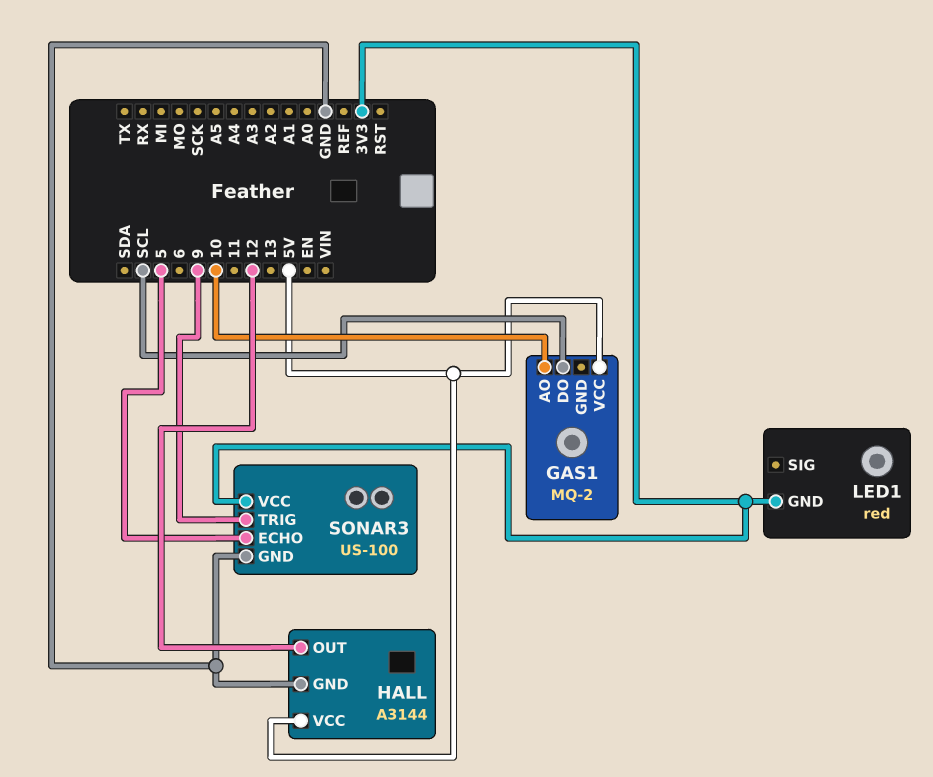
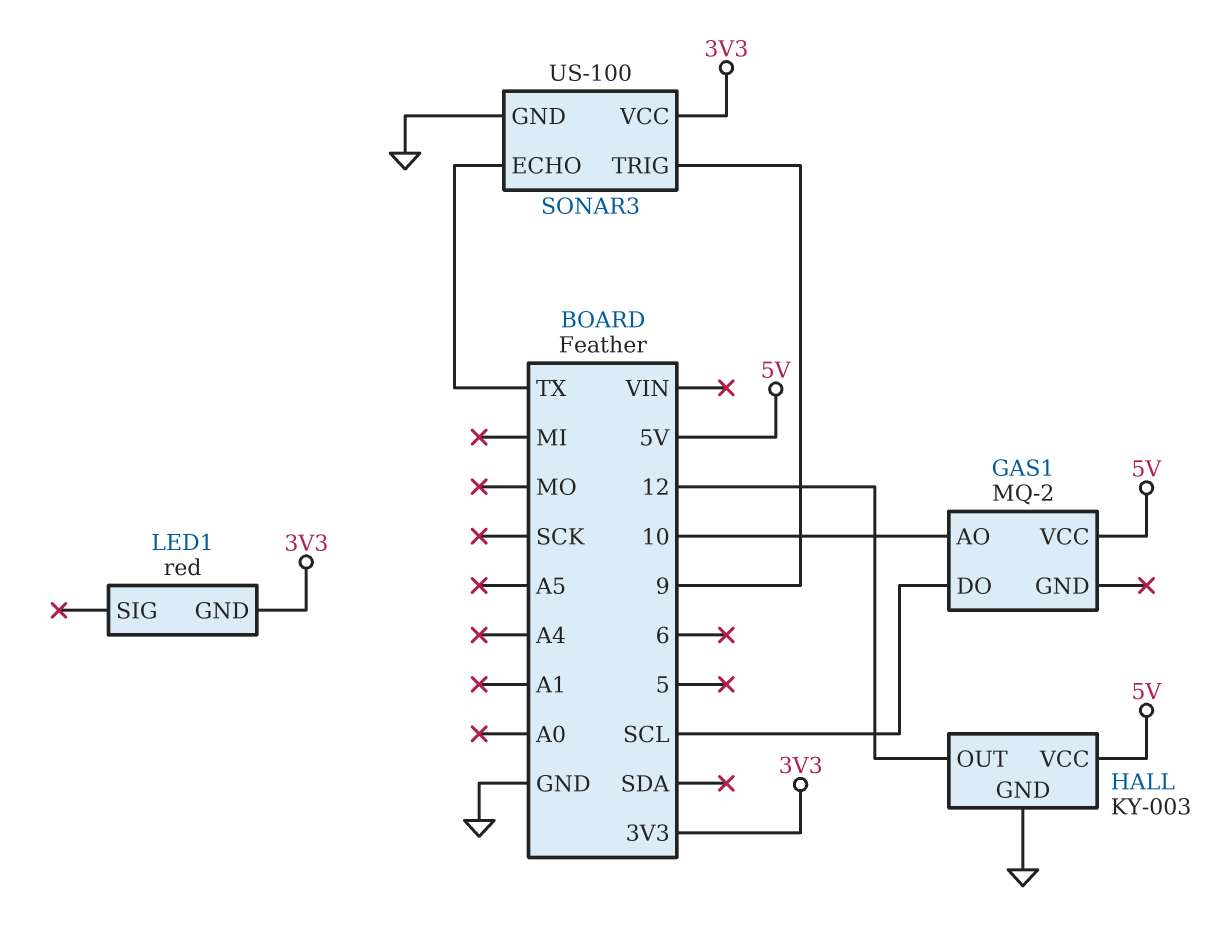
HALL: A3144 -> KY-003
SONAR3 pin ECHO: 5 -> TX

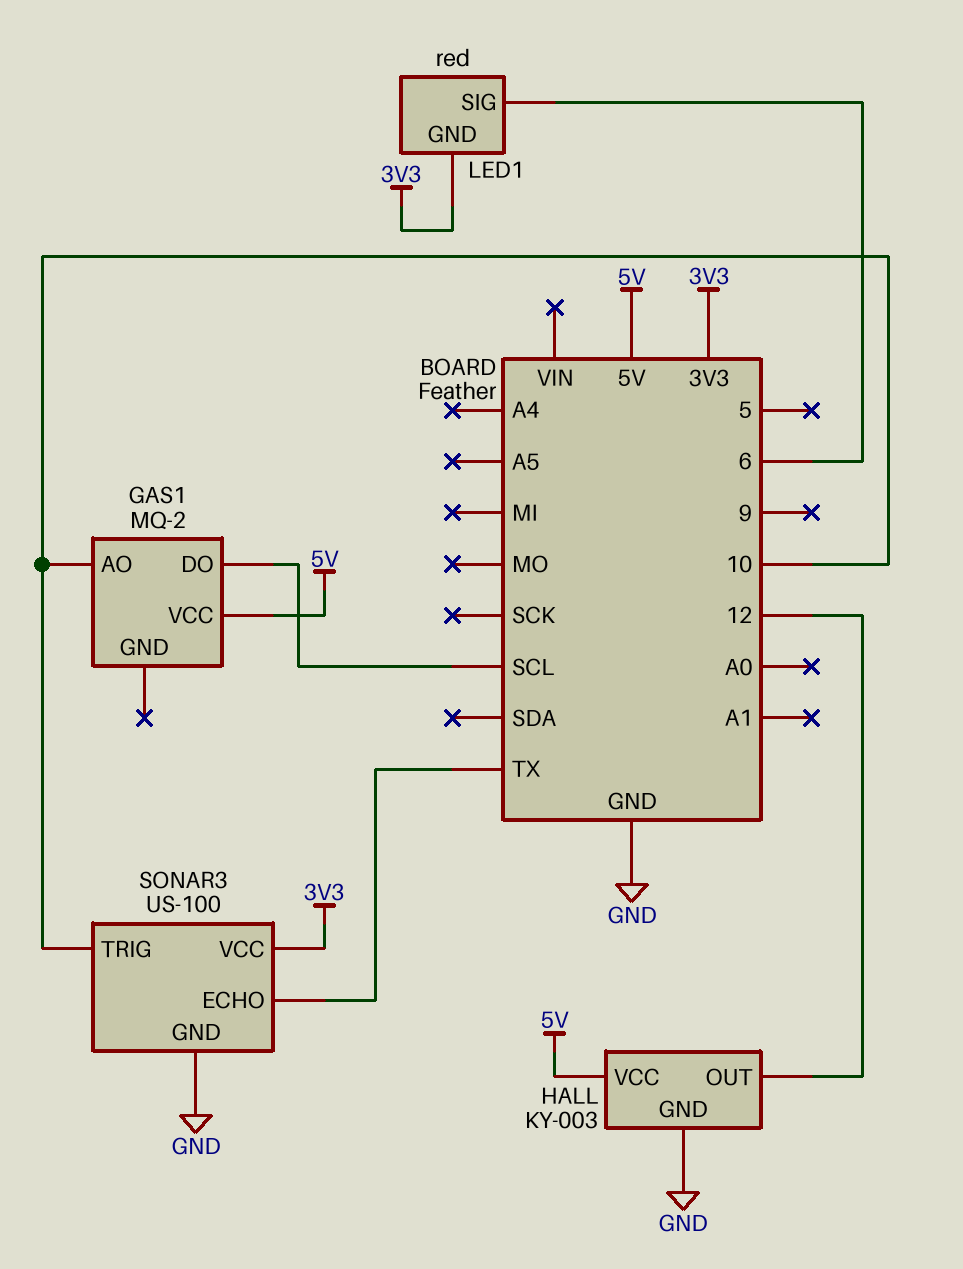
LED1 pin SIG: none -> 6
SONAR3 pin TRIG: 9 -> 10

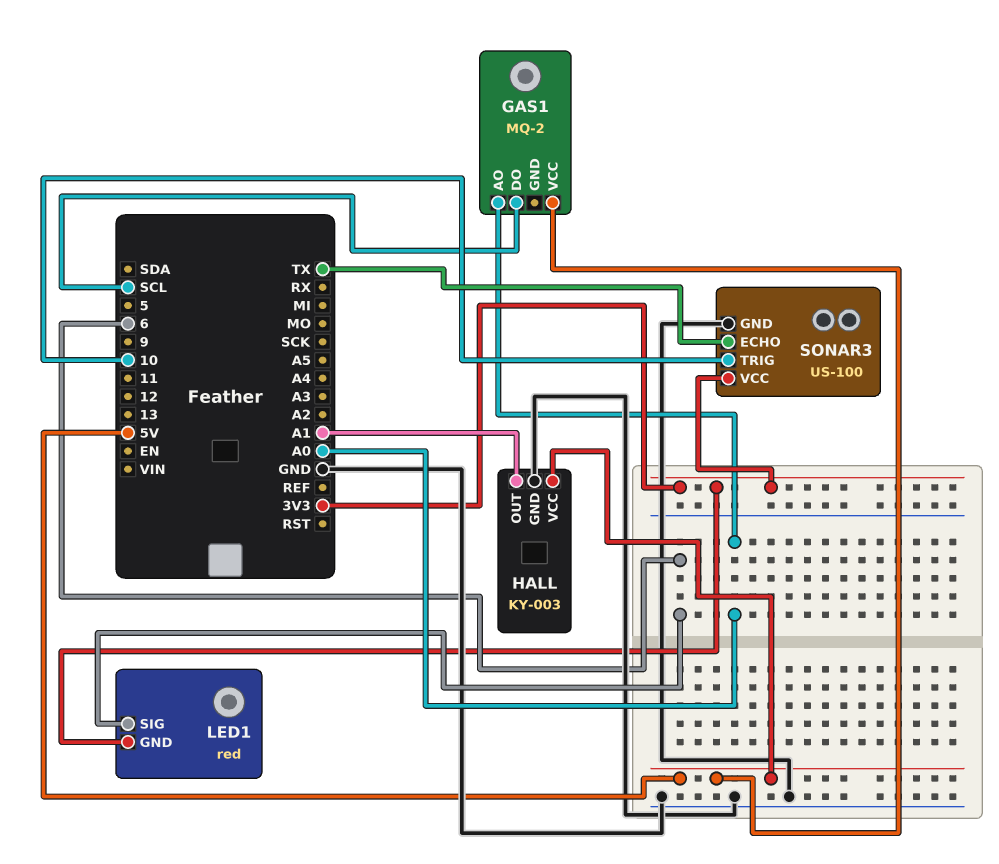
GAS1 pin AO: 10 -> A0
HALL pin OUT: 12 -> A1

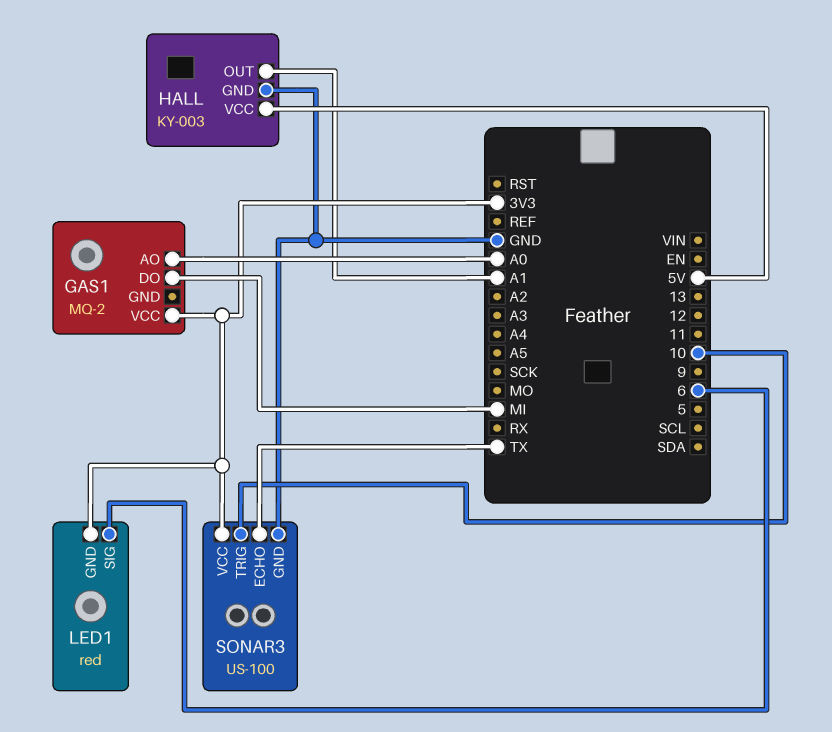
GAS1 pin DO: SCL -> MI
GAS1 pin VCC: 5V -> 3V3

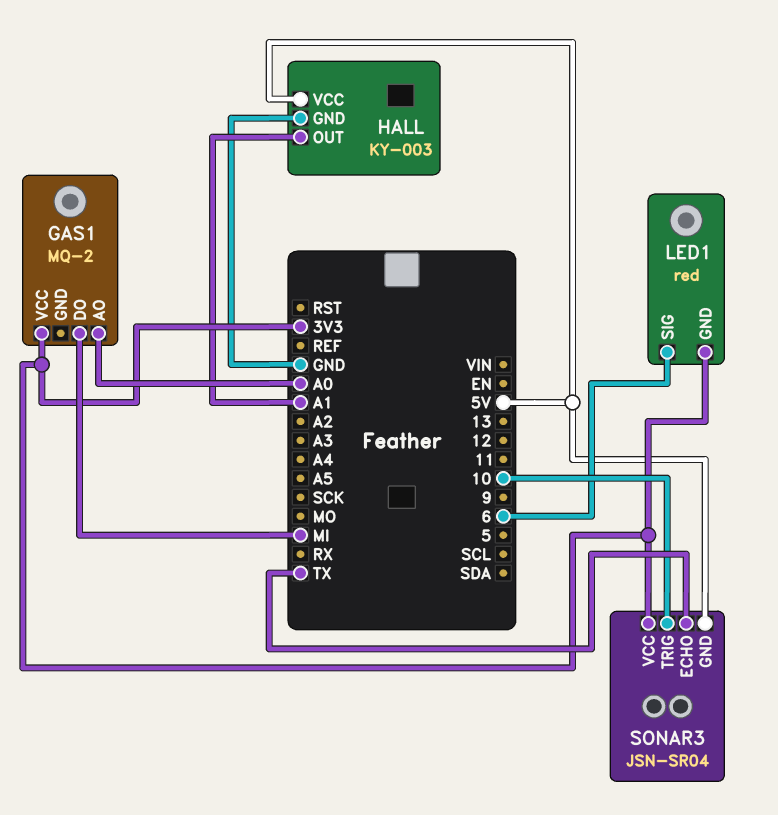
SONAR3: US-100 -> JSN-SR04
SONAR3 pin GND: GND -> 5V

